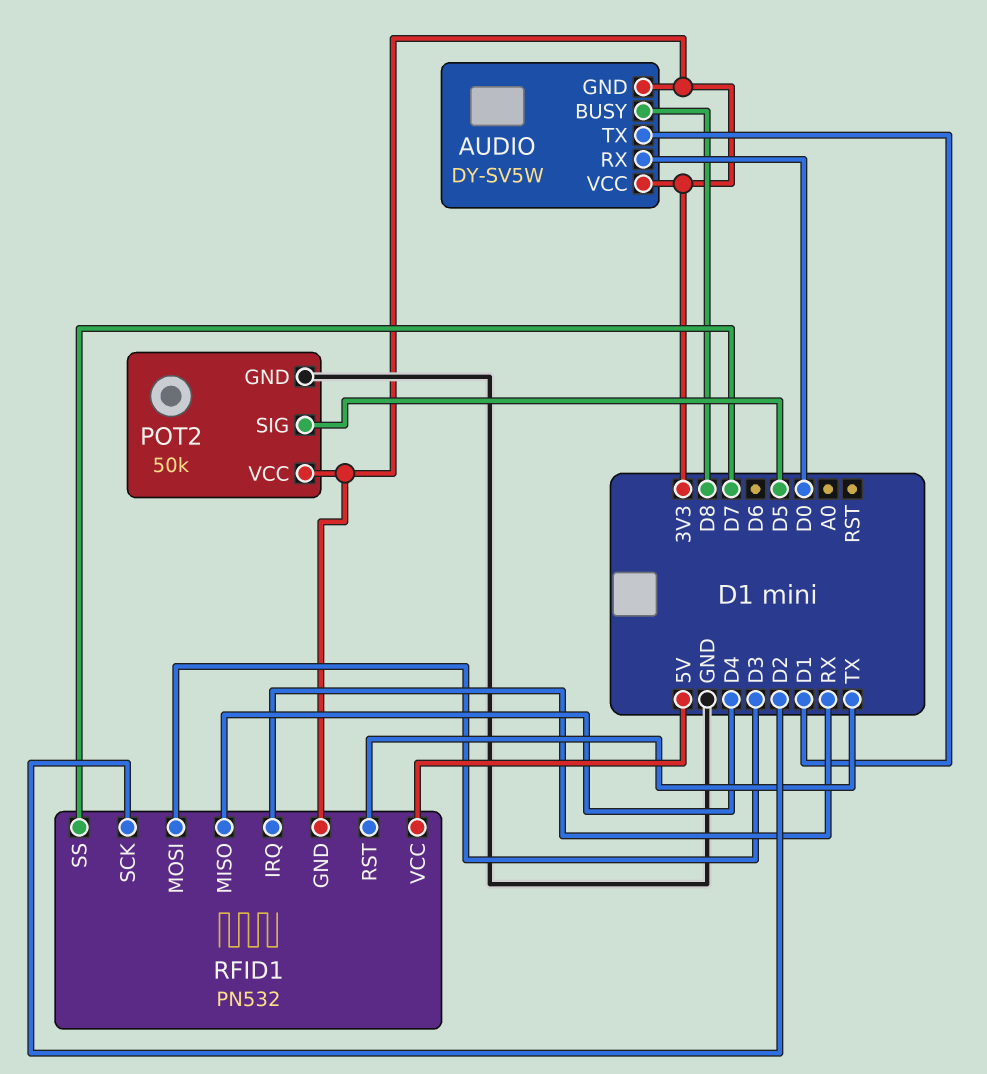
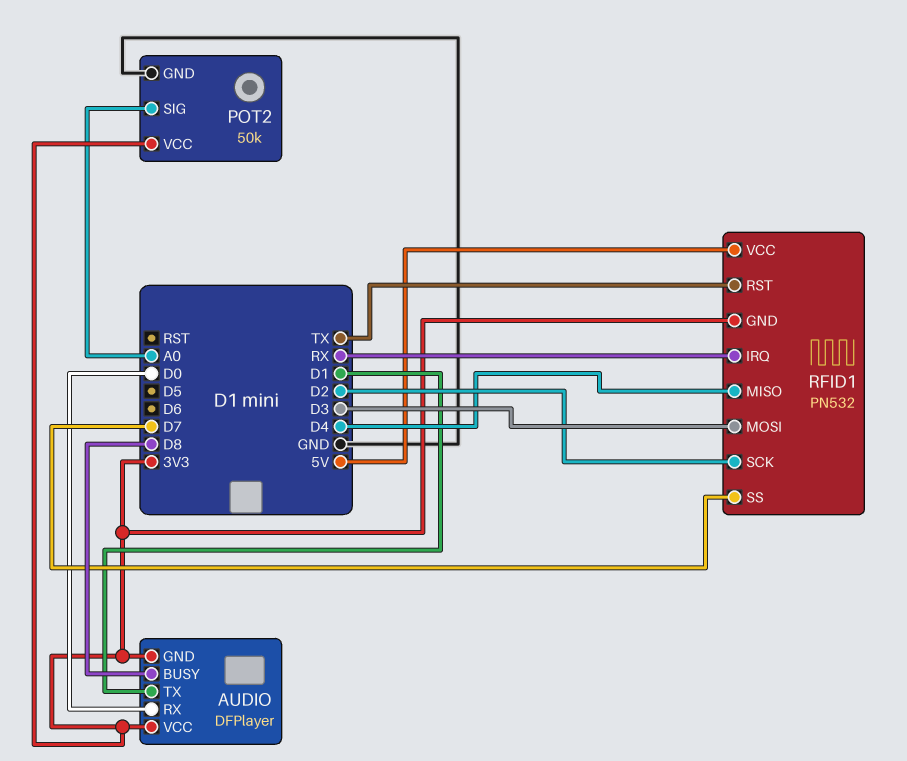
AUDIO: DY-SV5W -> DFPlayer
POT2 pin SIG: D5 -> A0

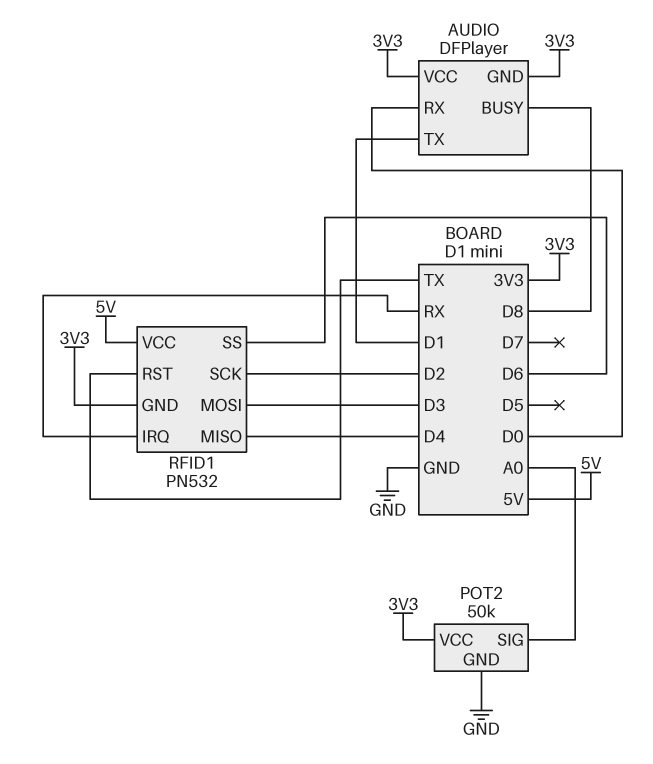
RFID1 pin SS: D7 -> D6

